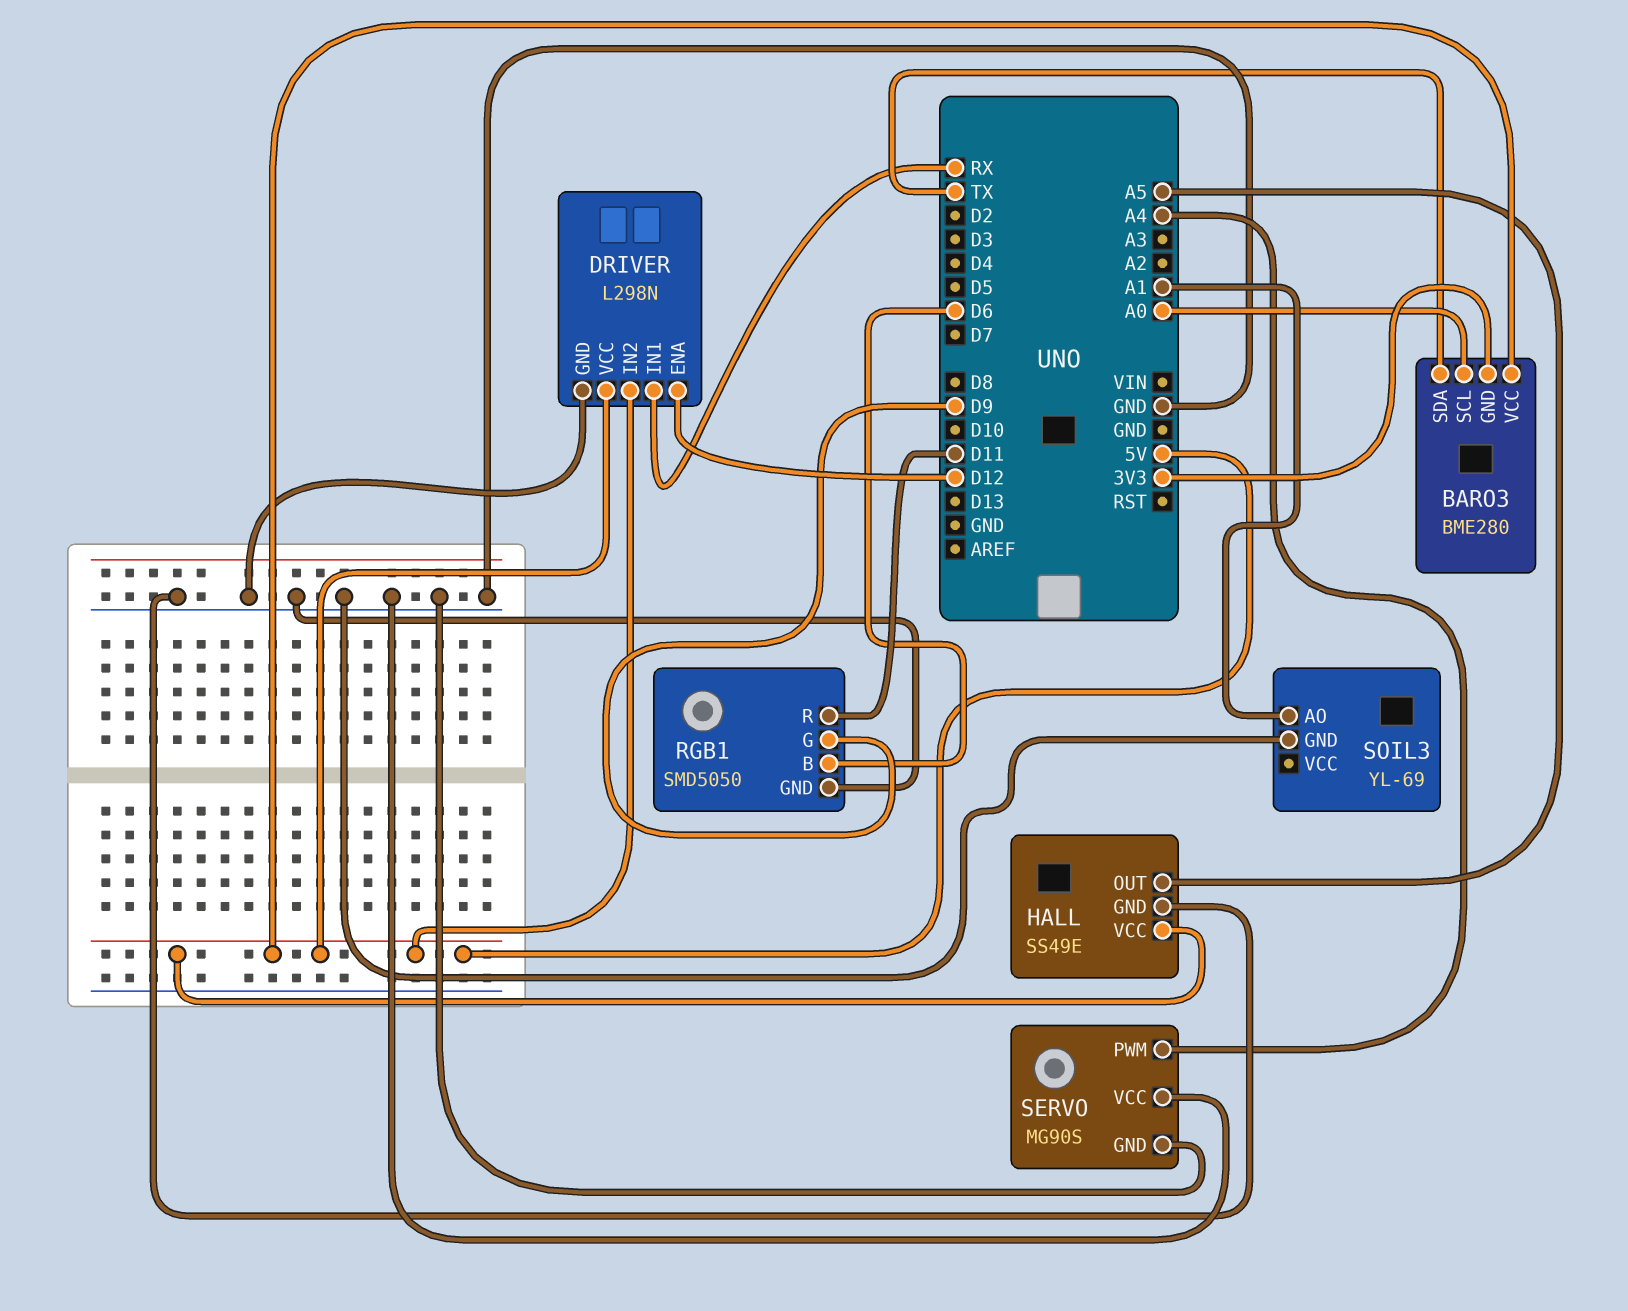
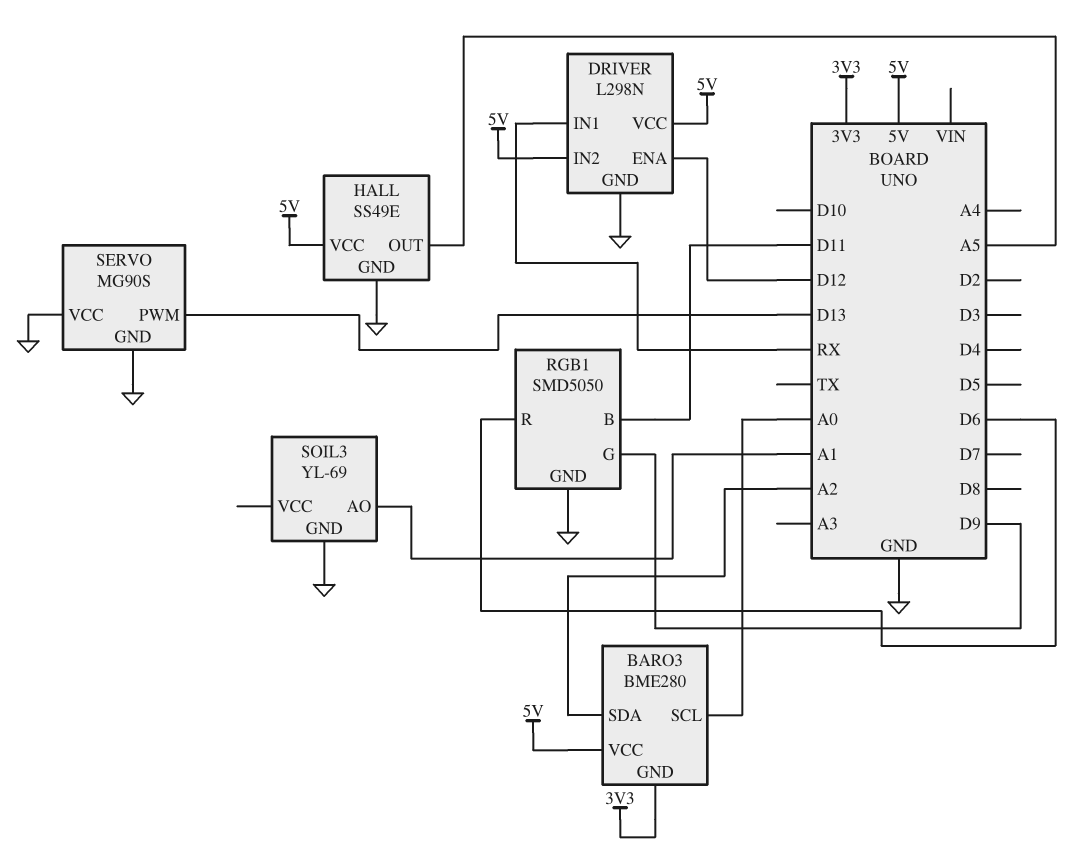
BARO3 pin SDA: TX -> A2
RGB1 pin B: D6 -> D11
RGB1 pin R: D11 -> D6
SERVO pin PWM: A4 -> D13

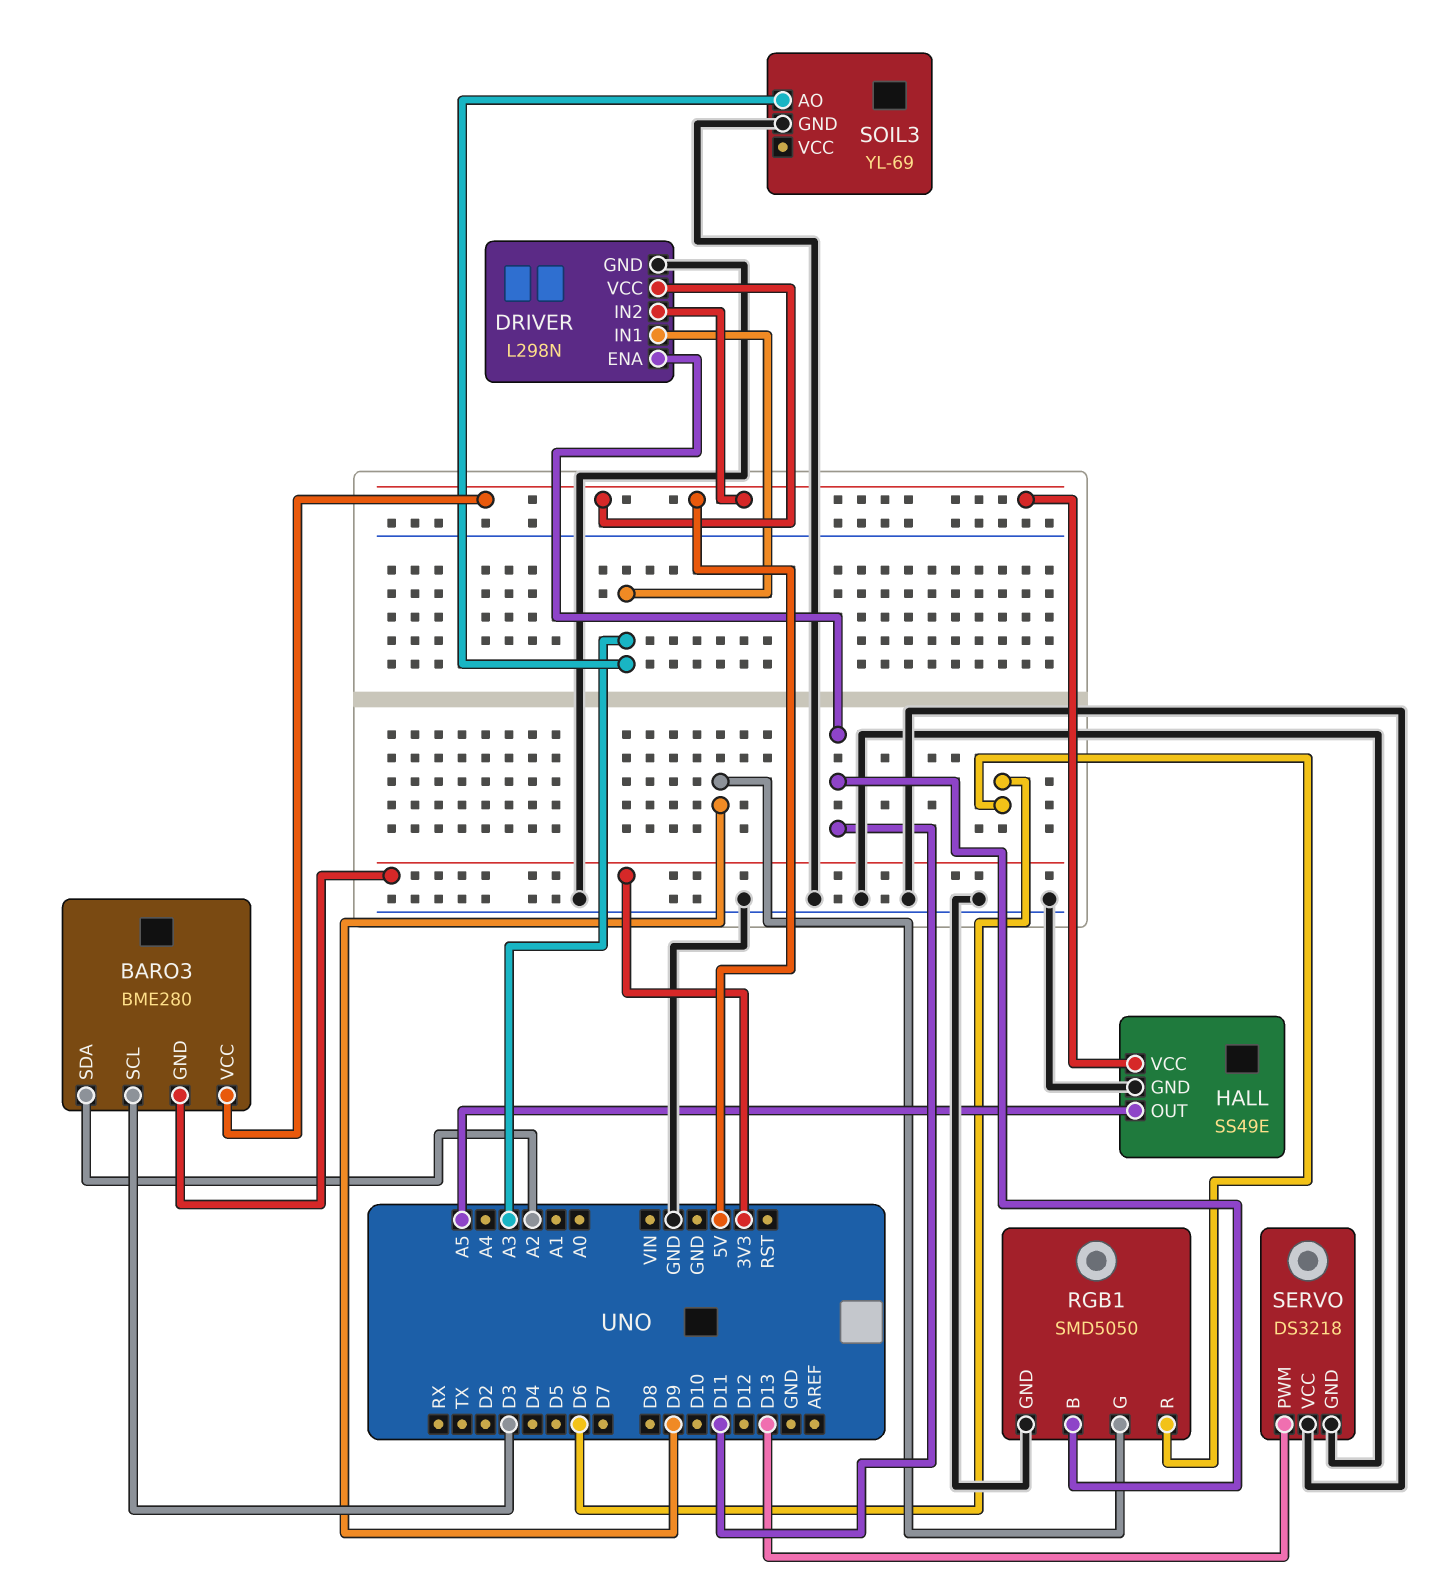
BARO3 pin SCL: A0 -> D3
DRIVER pin ENA: D12 -> D11
DRIVER pin IN1: RX -> A3
SERVO: MG90S -> DS3218
SOIL3 pin AO: A1 -> A3

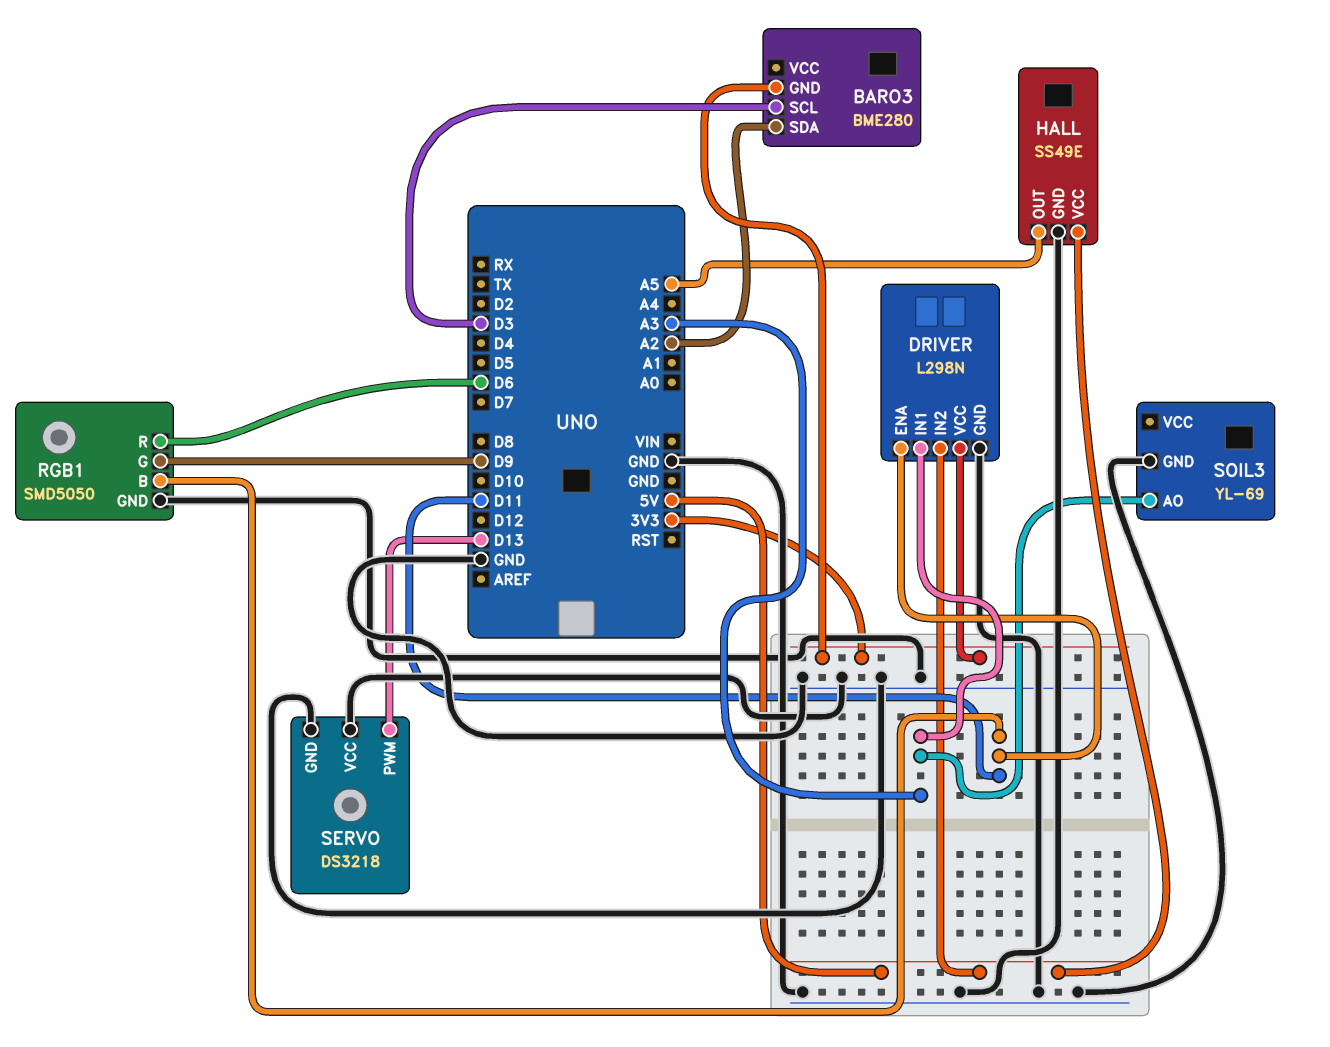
BARO3 pin VCC: 5V -> none
DRIVER pin VCC: 5V -> 3V3

